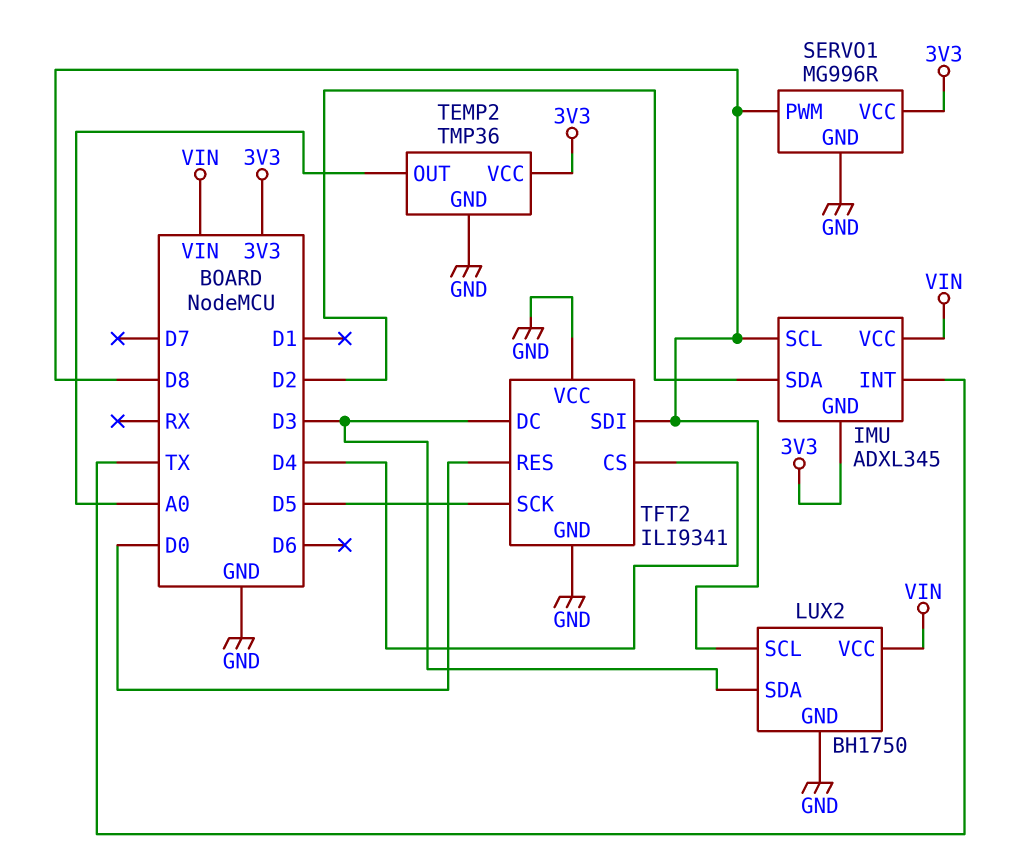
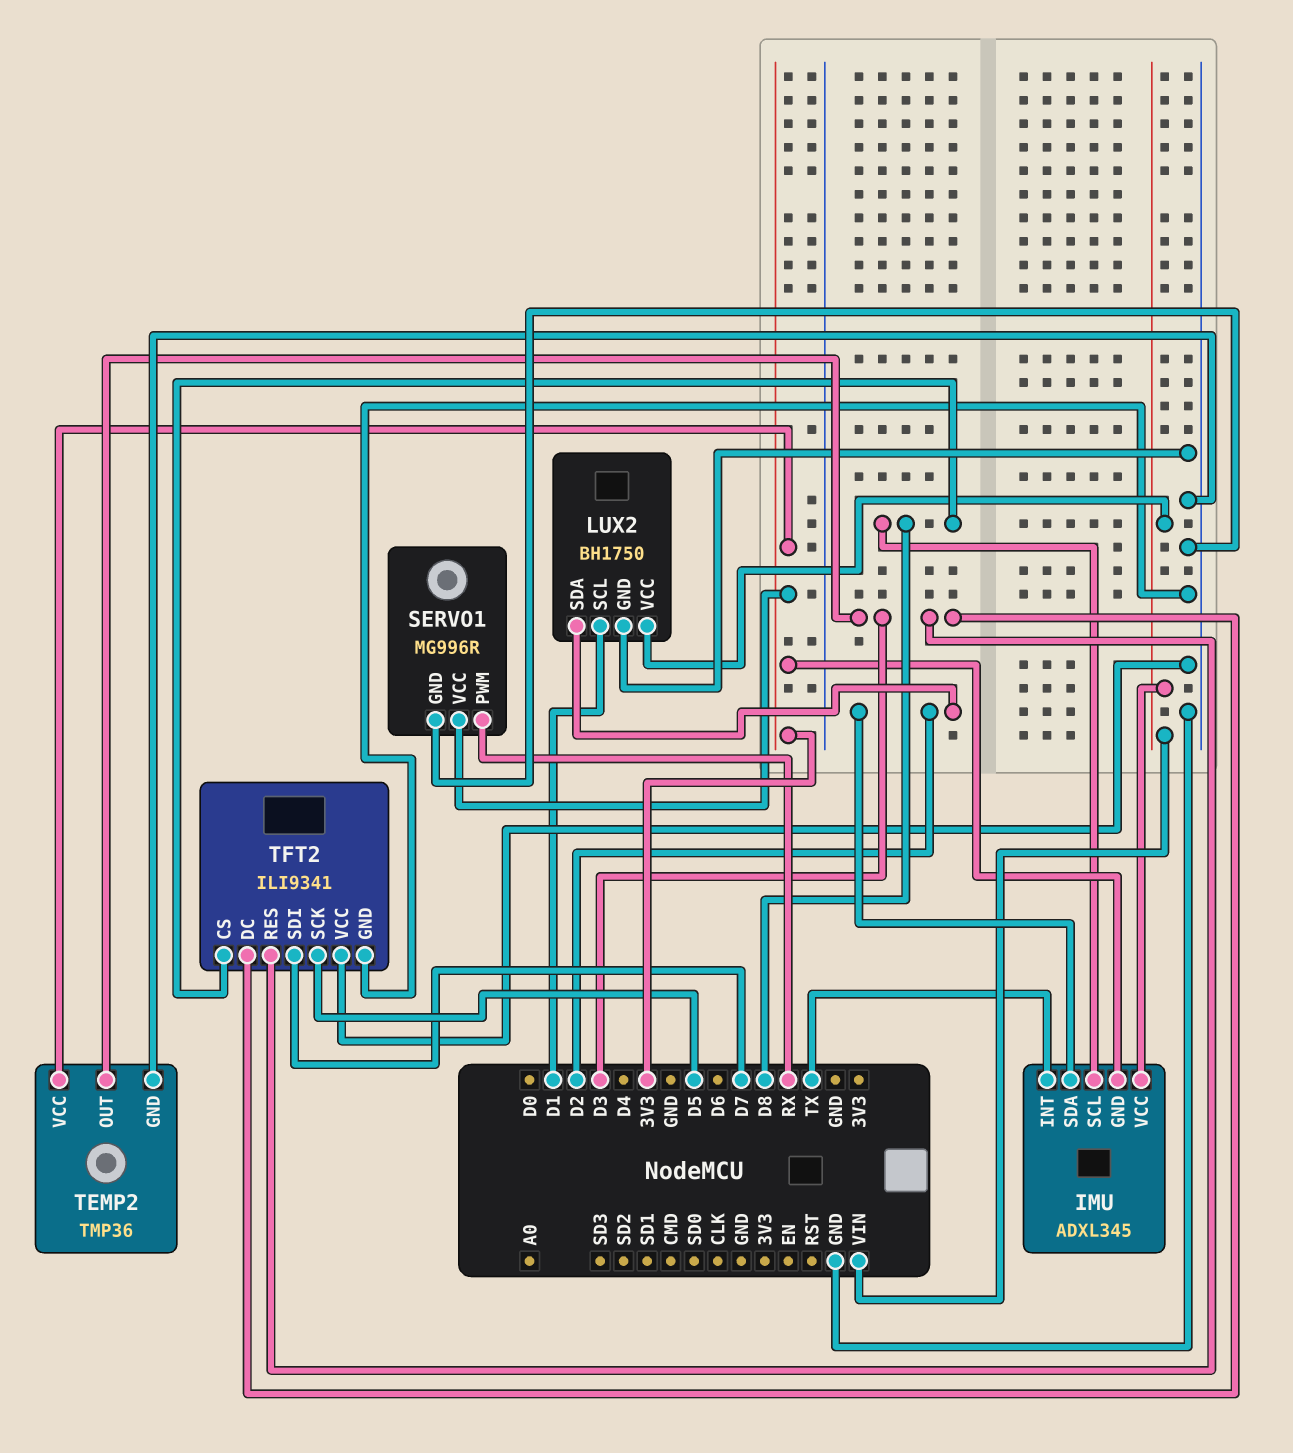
LUX2 pin SCL: D8 -> D1
LUX2 pin SDA: D3 -> D2
SERVO1 pin PWM: D8 -> RX
TEMP2 pin OUT: A0 -> D3
TFT2 pin CS: D4 -> D8
TFT2 pin RES: D0 -> D3
TFT2 pin SDI: D8 -> D7

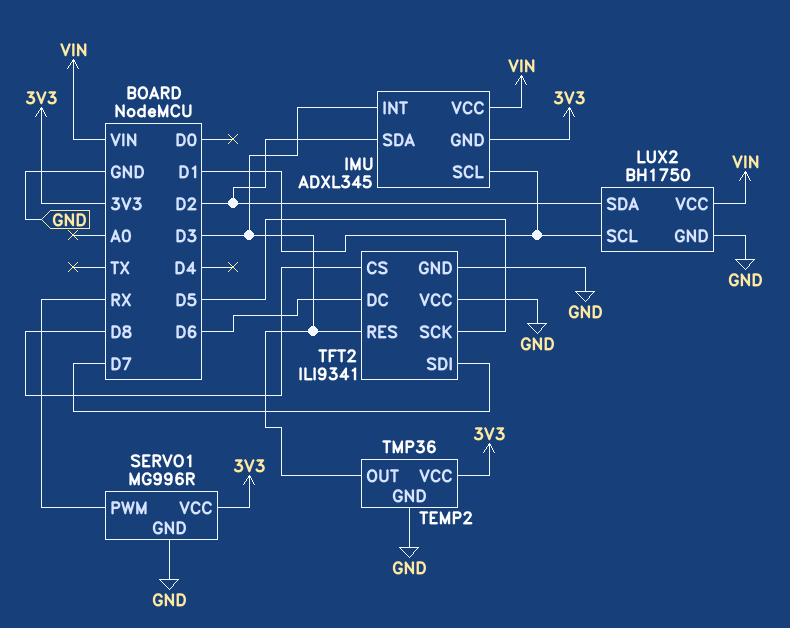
IMU pin INT: TX -> D3
IMU pin SCL: D8 -> D1
TFT2 pin DC: D3 -> D6

